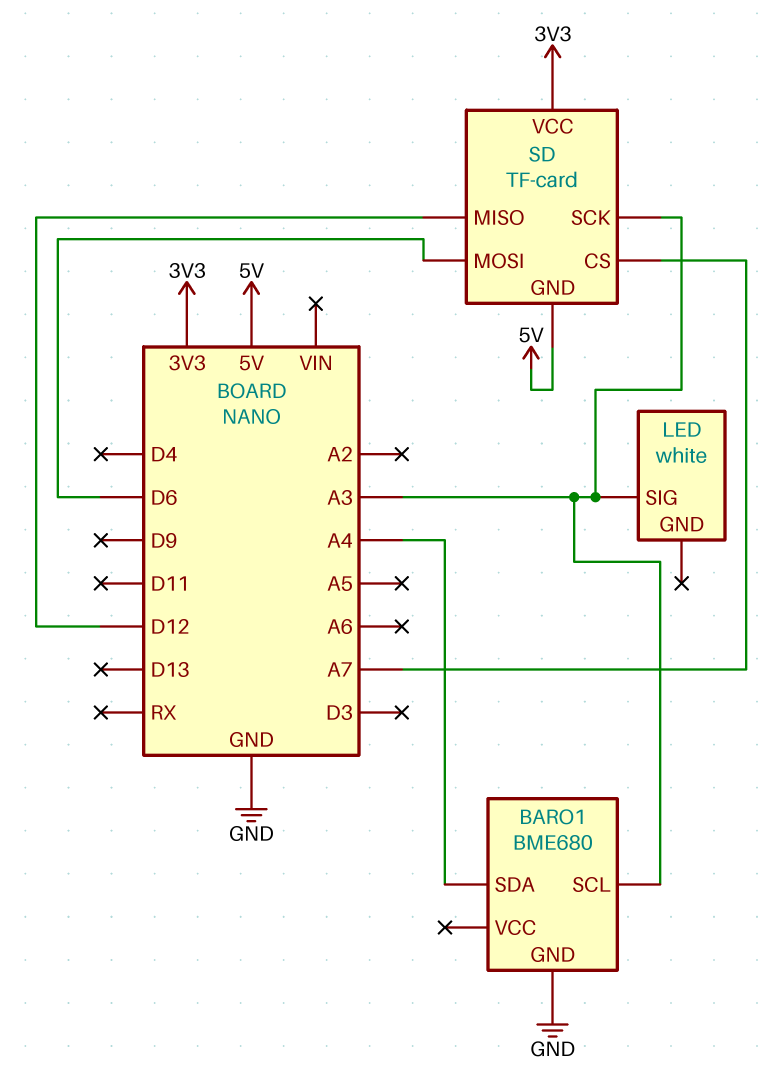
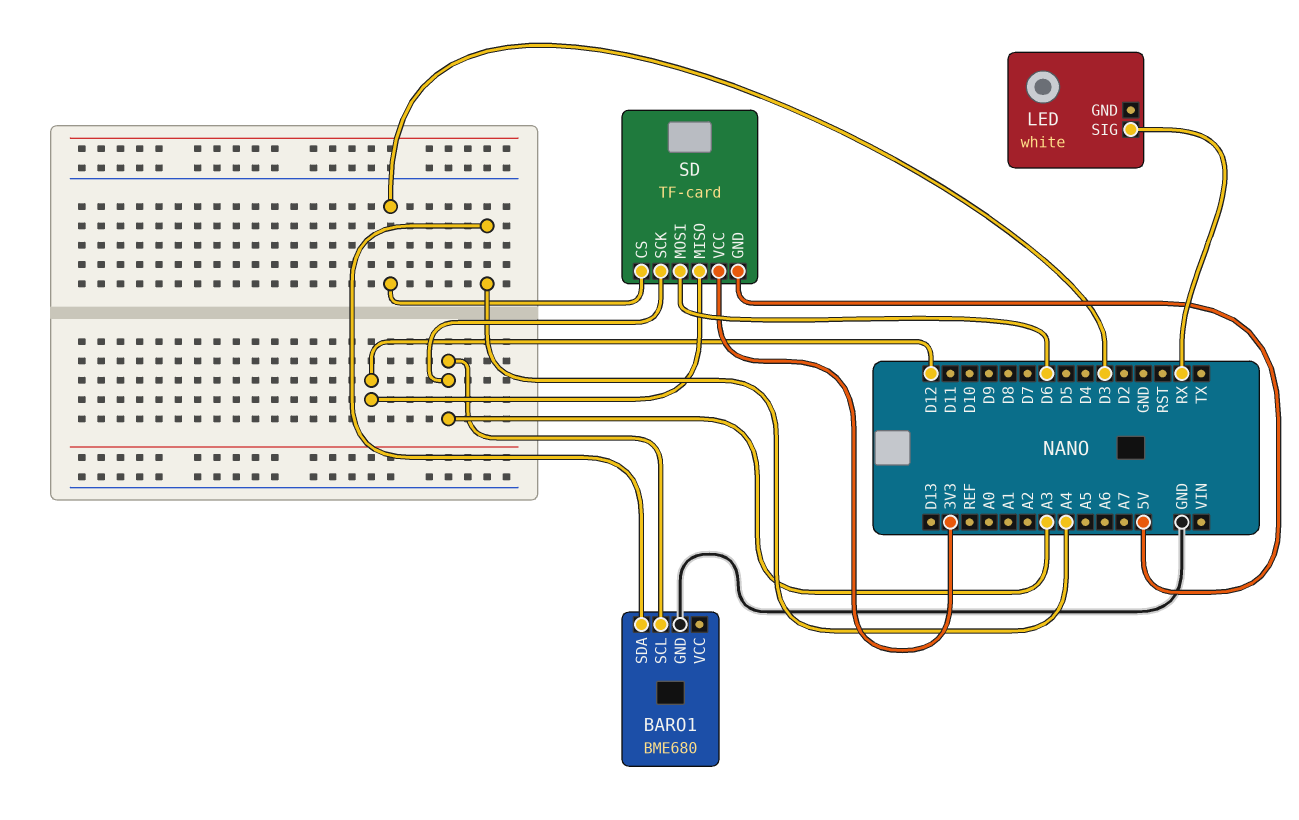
LED pin SIG: A3 -> RX
SD pin CS: A7 -> D3

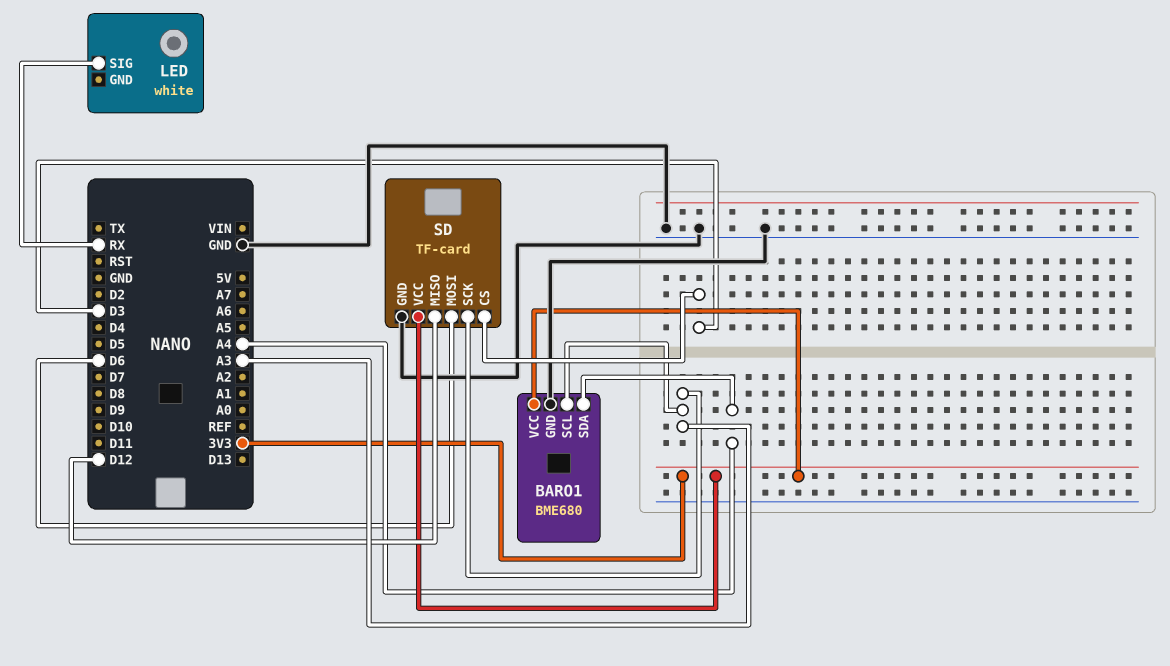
BARO1 pin VCC: none -> 3V3
SD pin GND: 5V -> GND

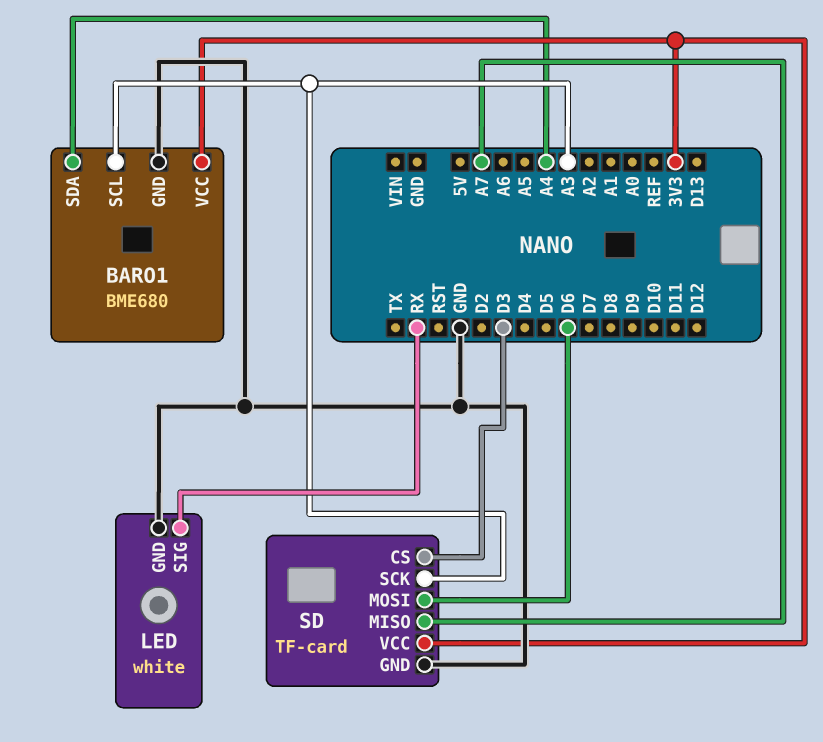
LED pin GND: none -> GND
SD pin MISO: D12 -> A7

